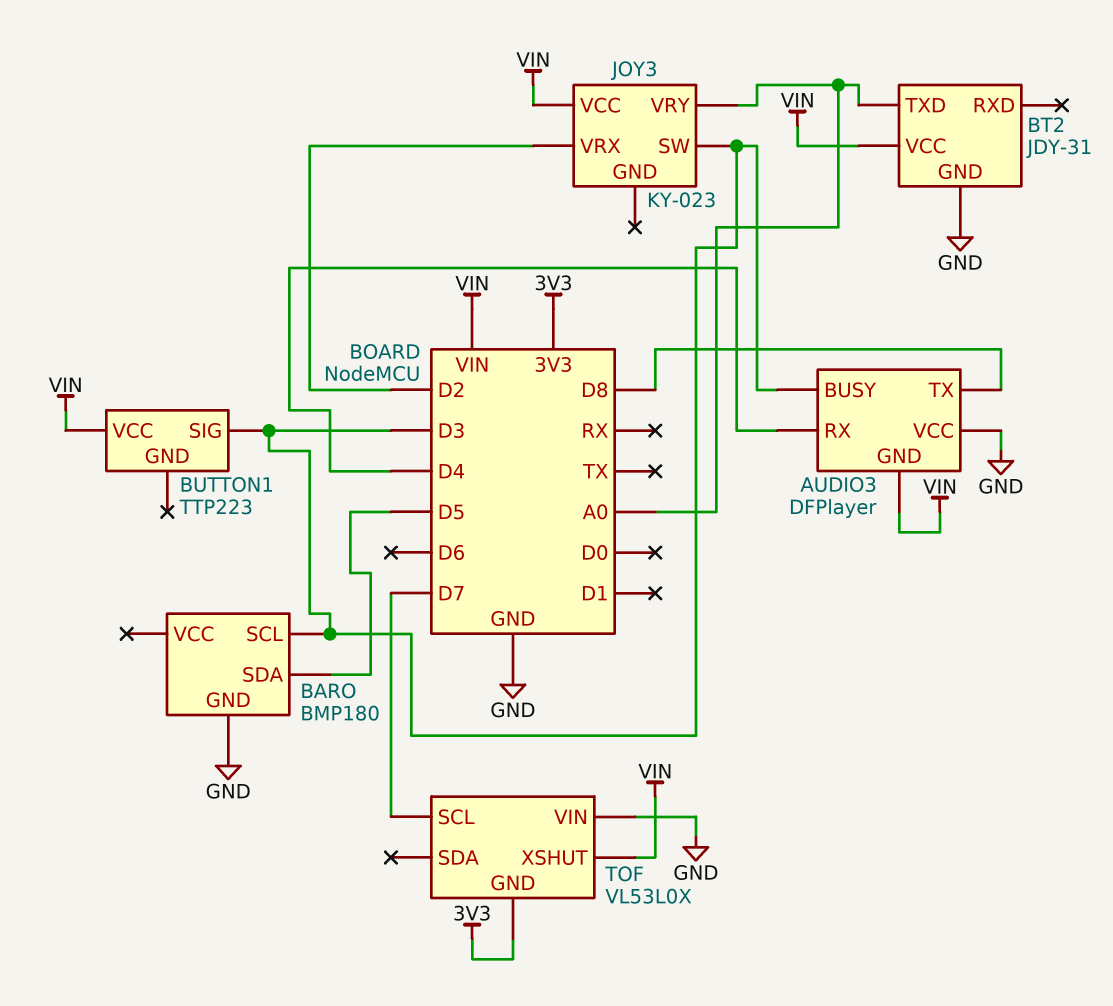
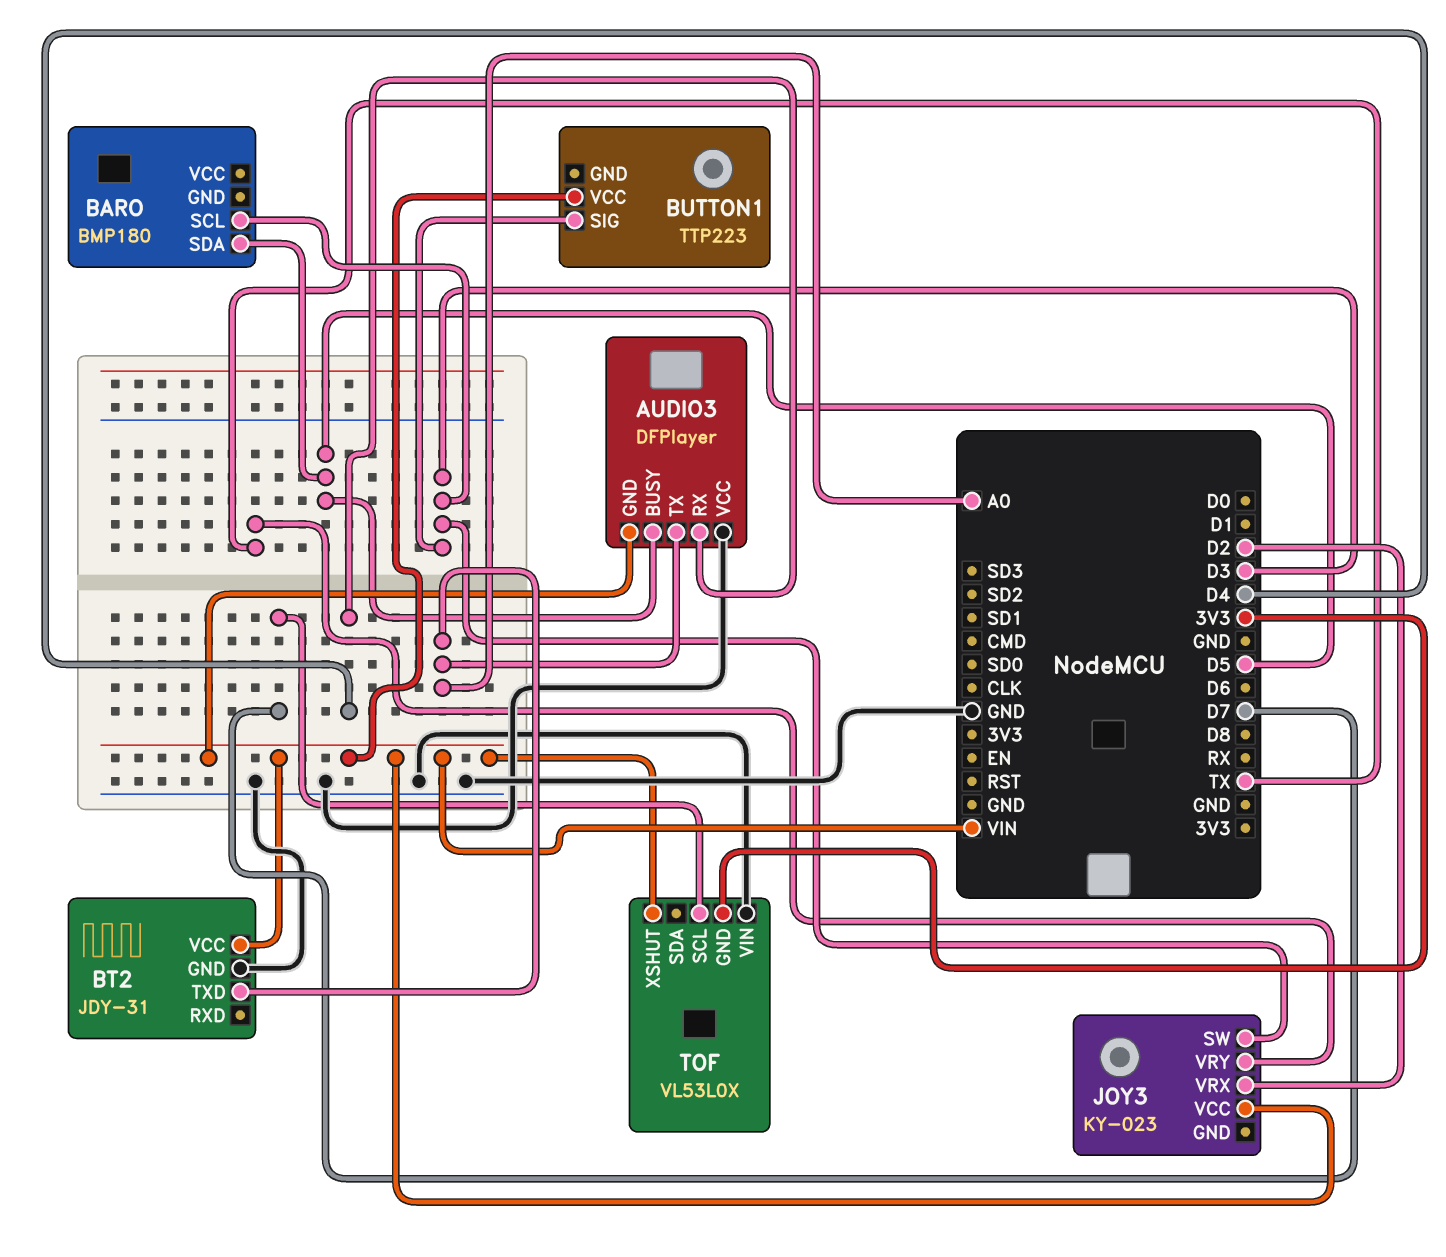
AUDIO3 pin BUSY: D3 -> D5
AUDIO3 pin TX: D8 -> A0
BARO pin GND: GND -> none
JOY3 pin VRY: A0 -> TX

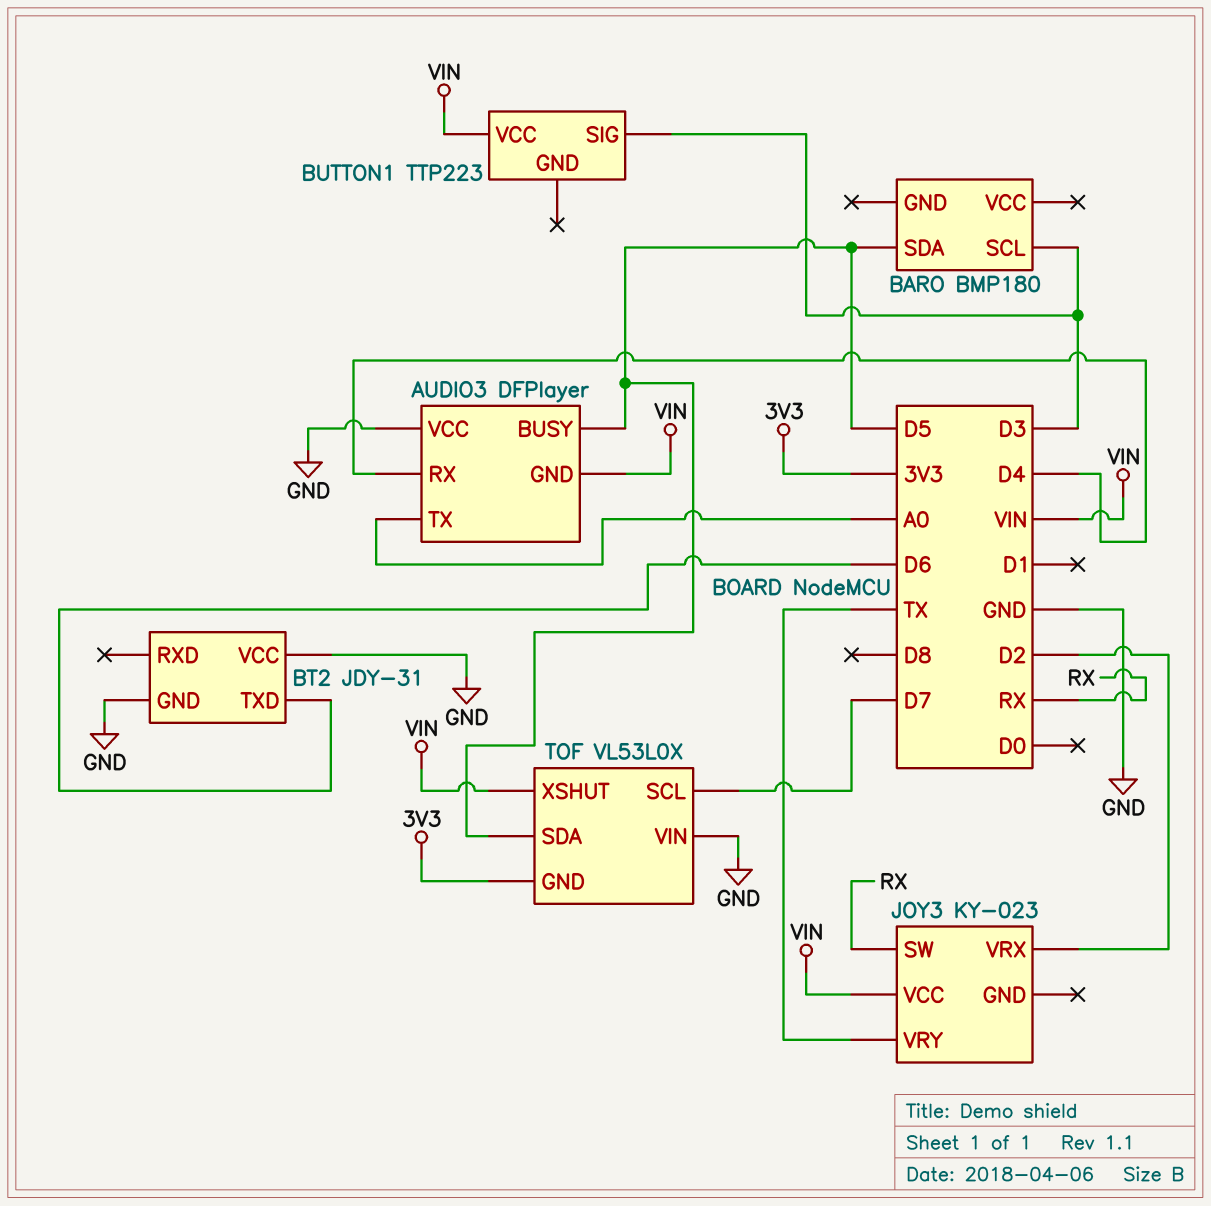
BT2 pin TXD: A0 -> D6
BT2 pin VCC: VIN -> GND
JOY3 pin SW: D3 -> RX
TOF pin SDA: none -> D5

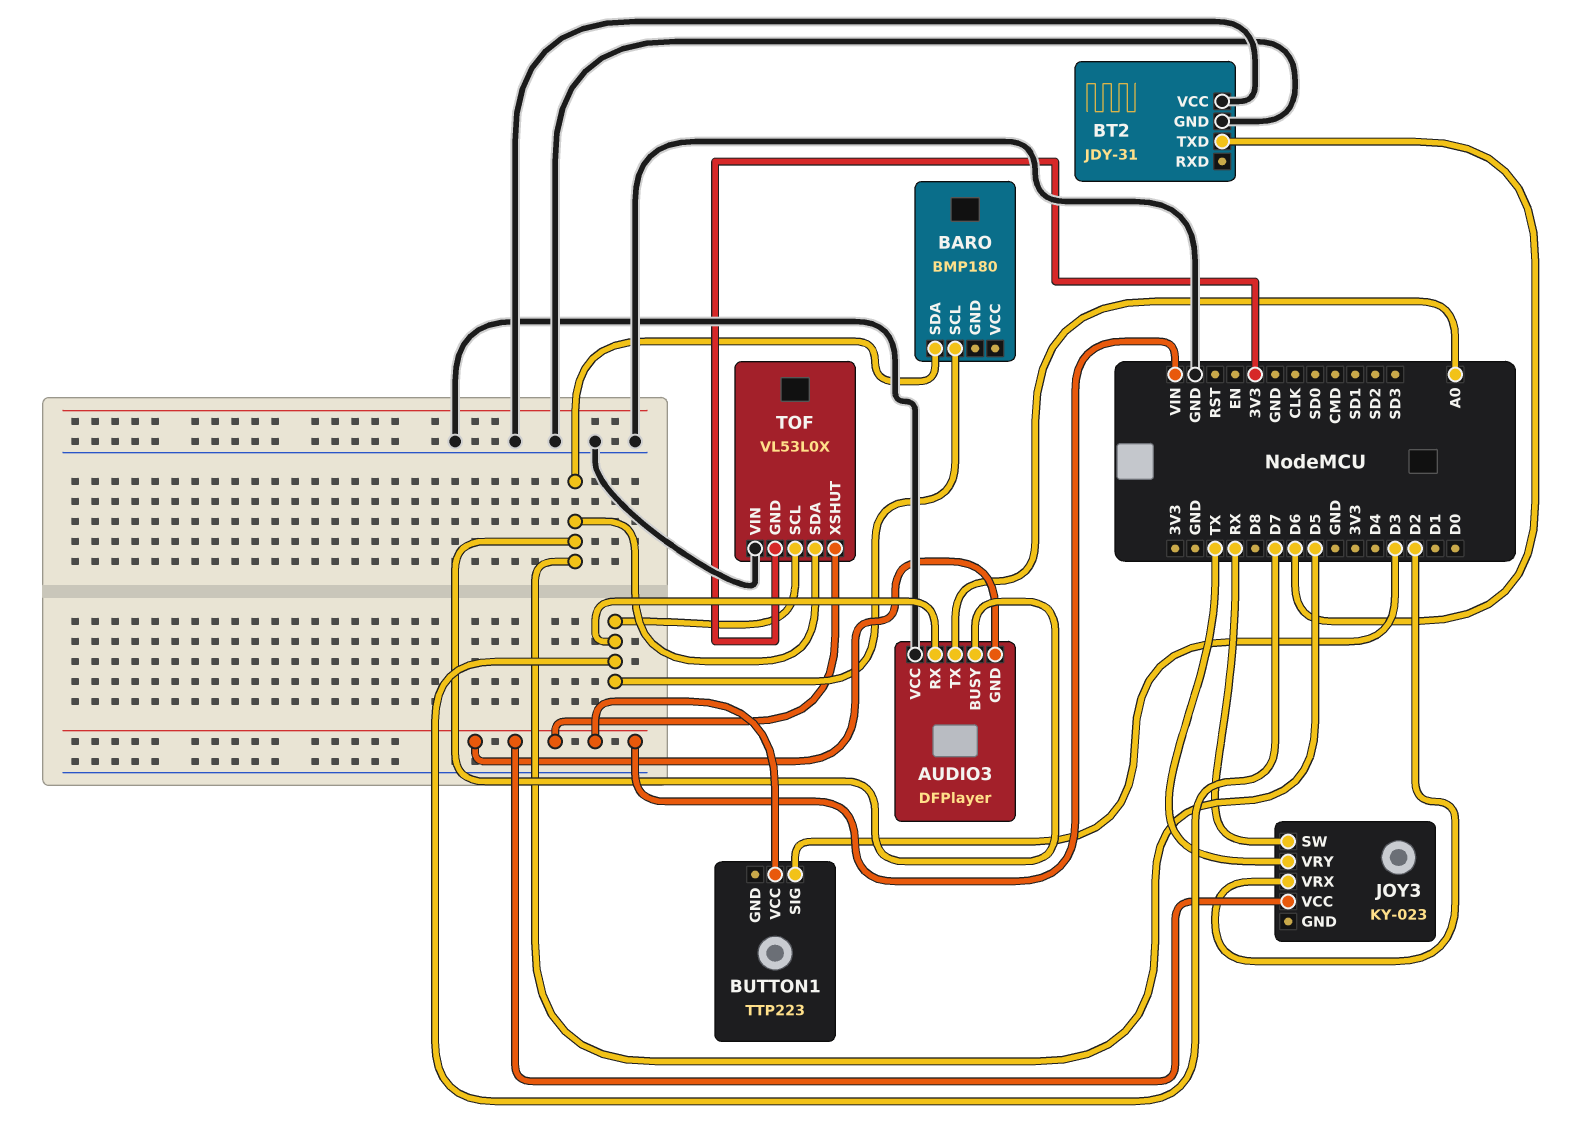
AUDIO3 pin RX: D4 -> D7
BARO pin SCL: D3 -> D7

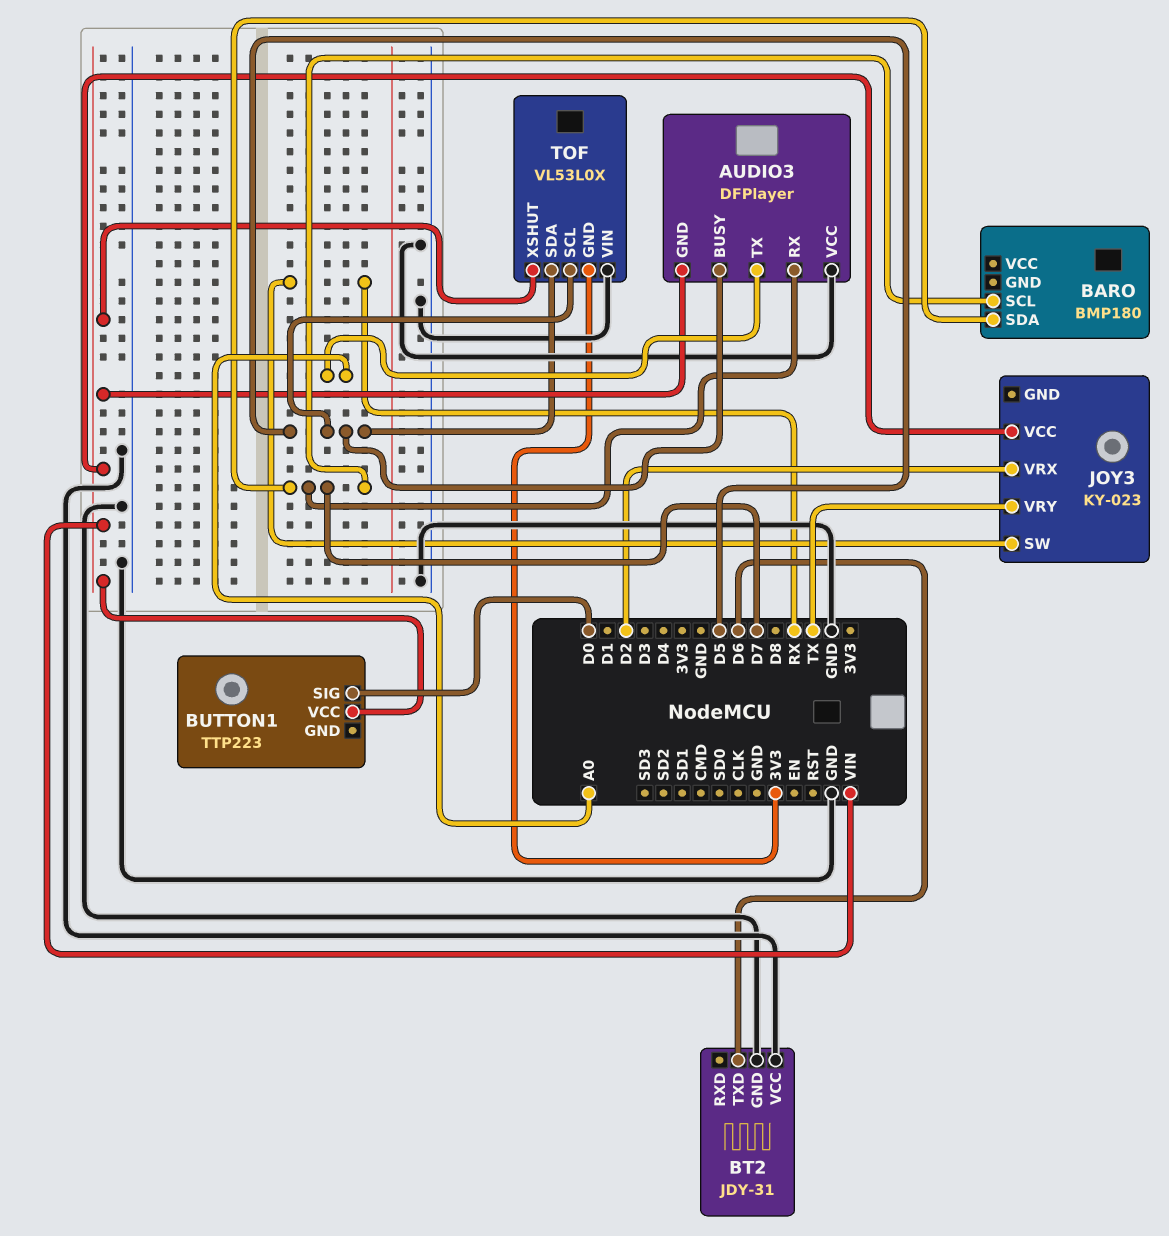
BARO pin SDA: D5 -> D7
BUTTON1 pin SIG: D3 -> D0
TOF pin SCL: D7 -> D5

